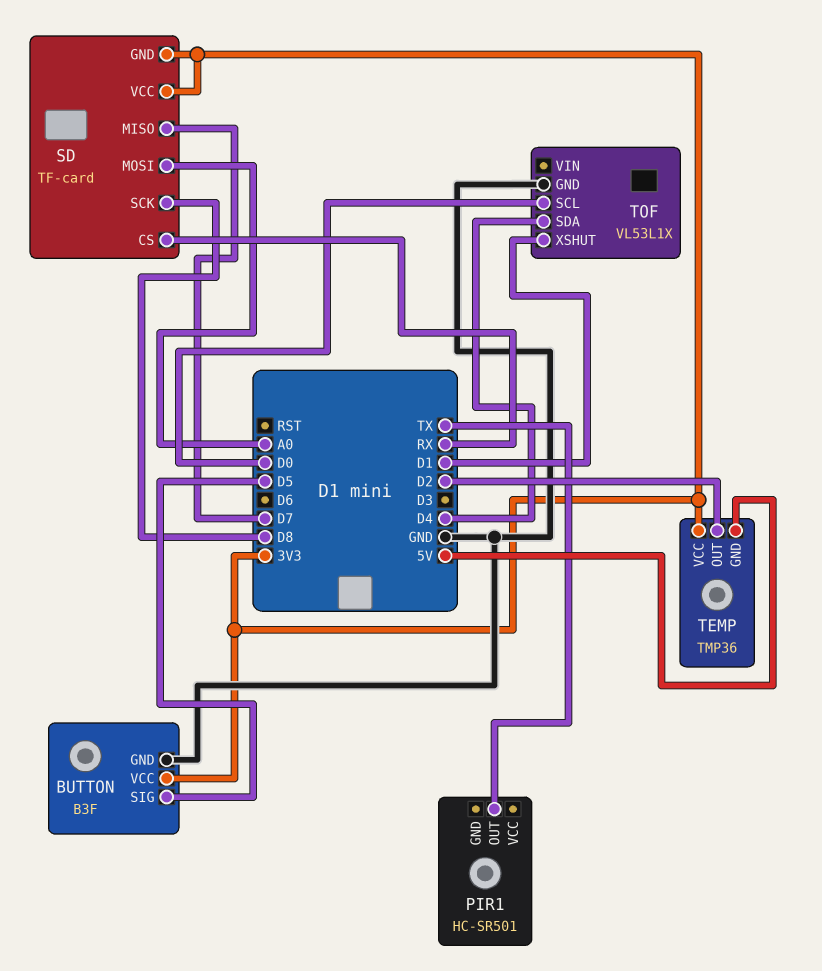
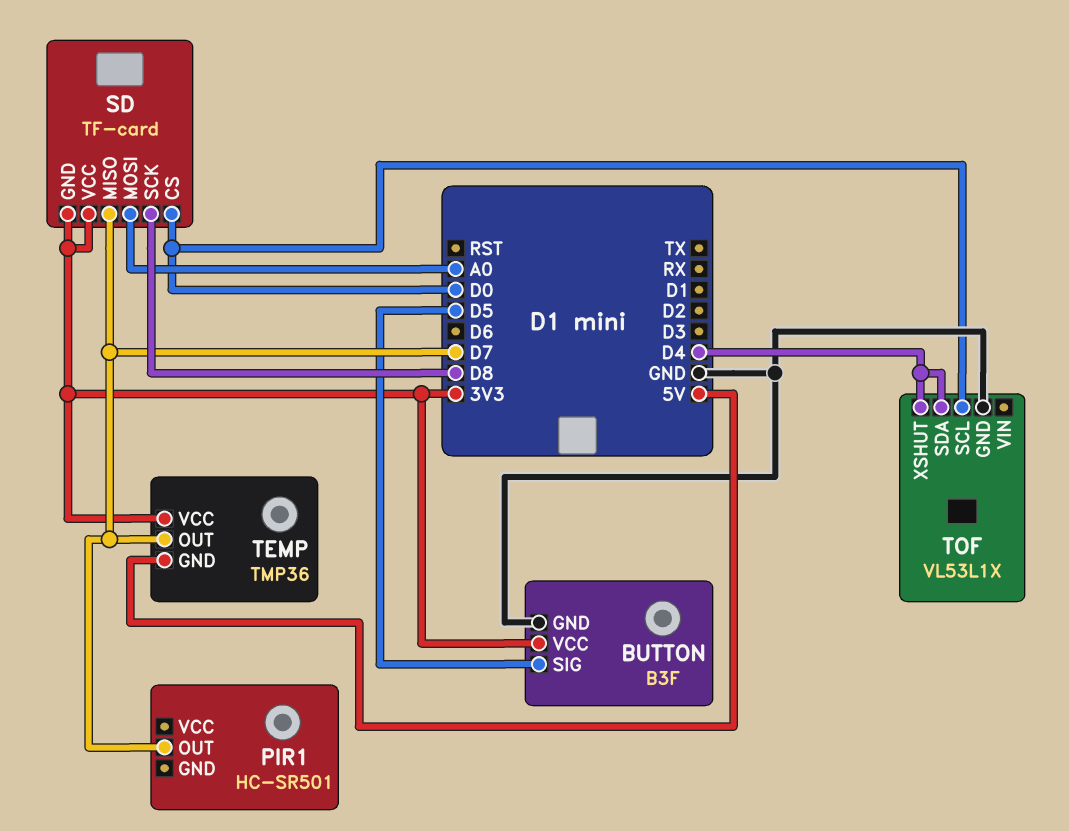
PIR1 pin OUT: TX -> D7
SD pin CS: RX -> D0
TEMP pin OUT: D2 -> D7
TOF pin XSHUT: D1 -> D4

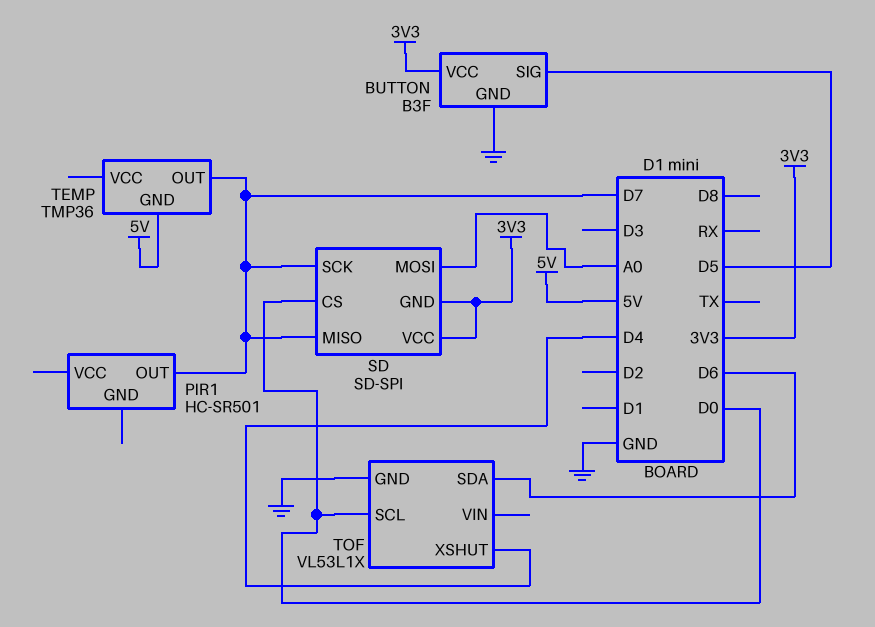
SD: TF-card -> SD-SPI
SD pin SCK: D8 -> D7
TEMP pin VCC: 3V3 -> none
TOF pin SDA: D4 -> D6

